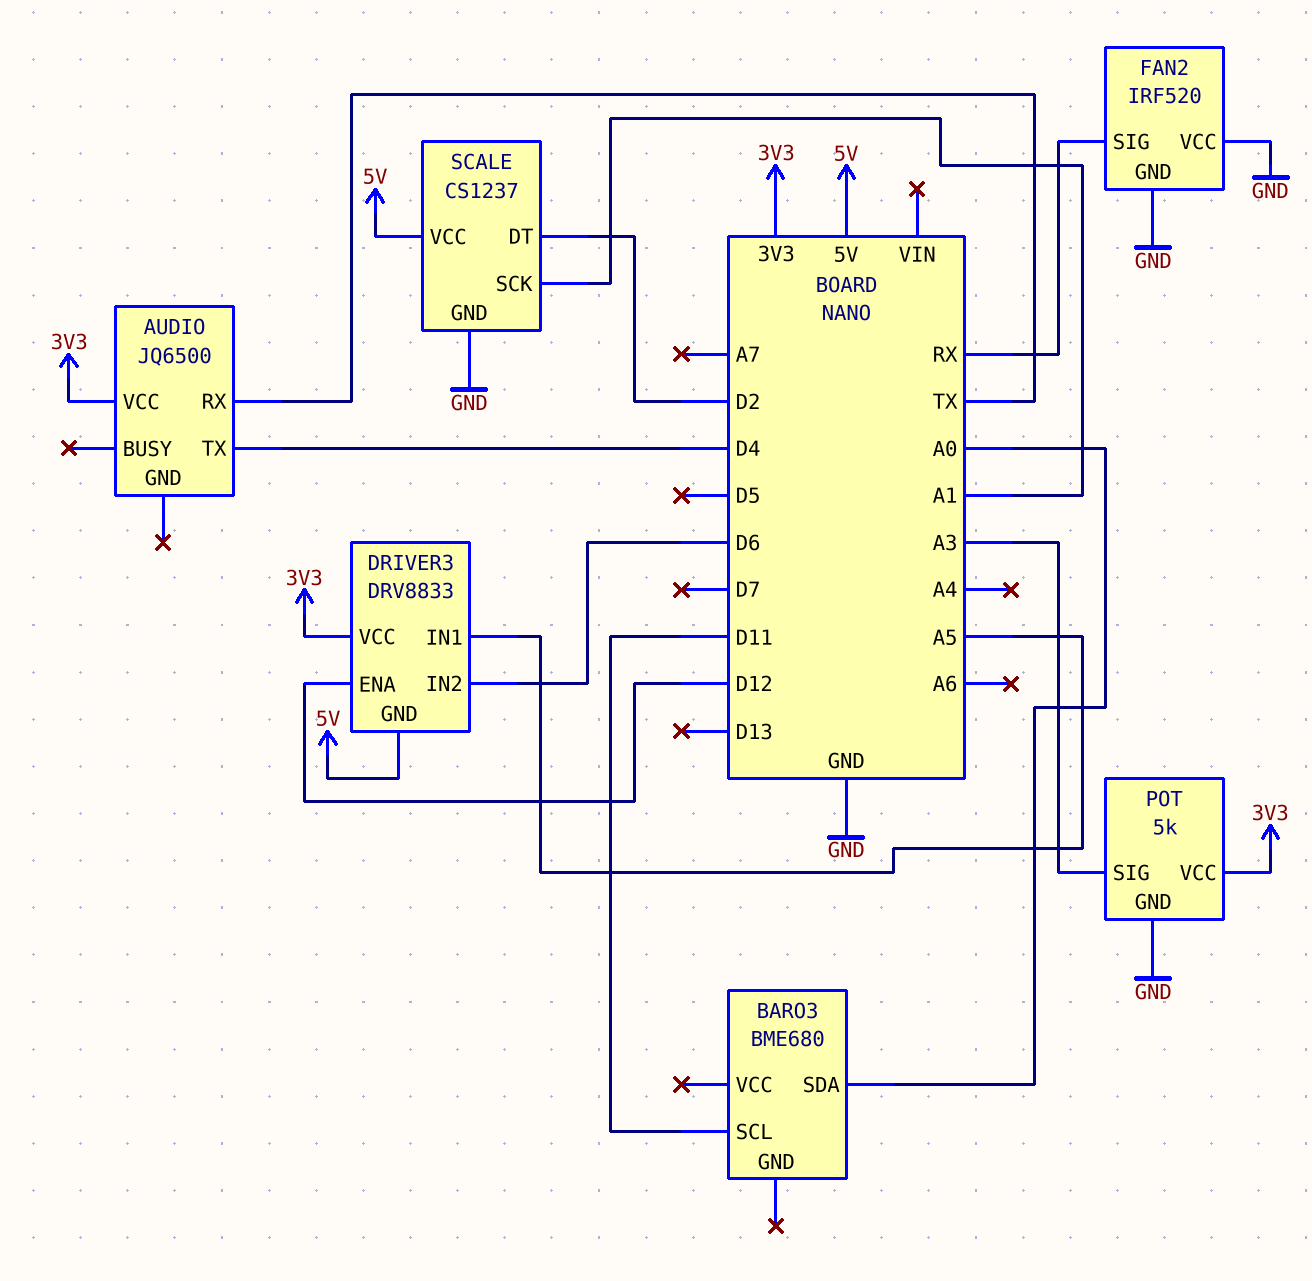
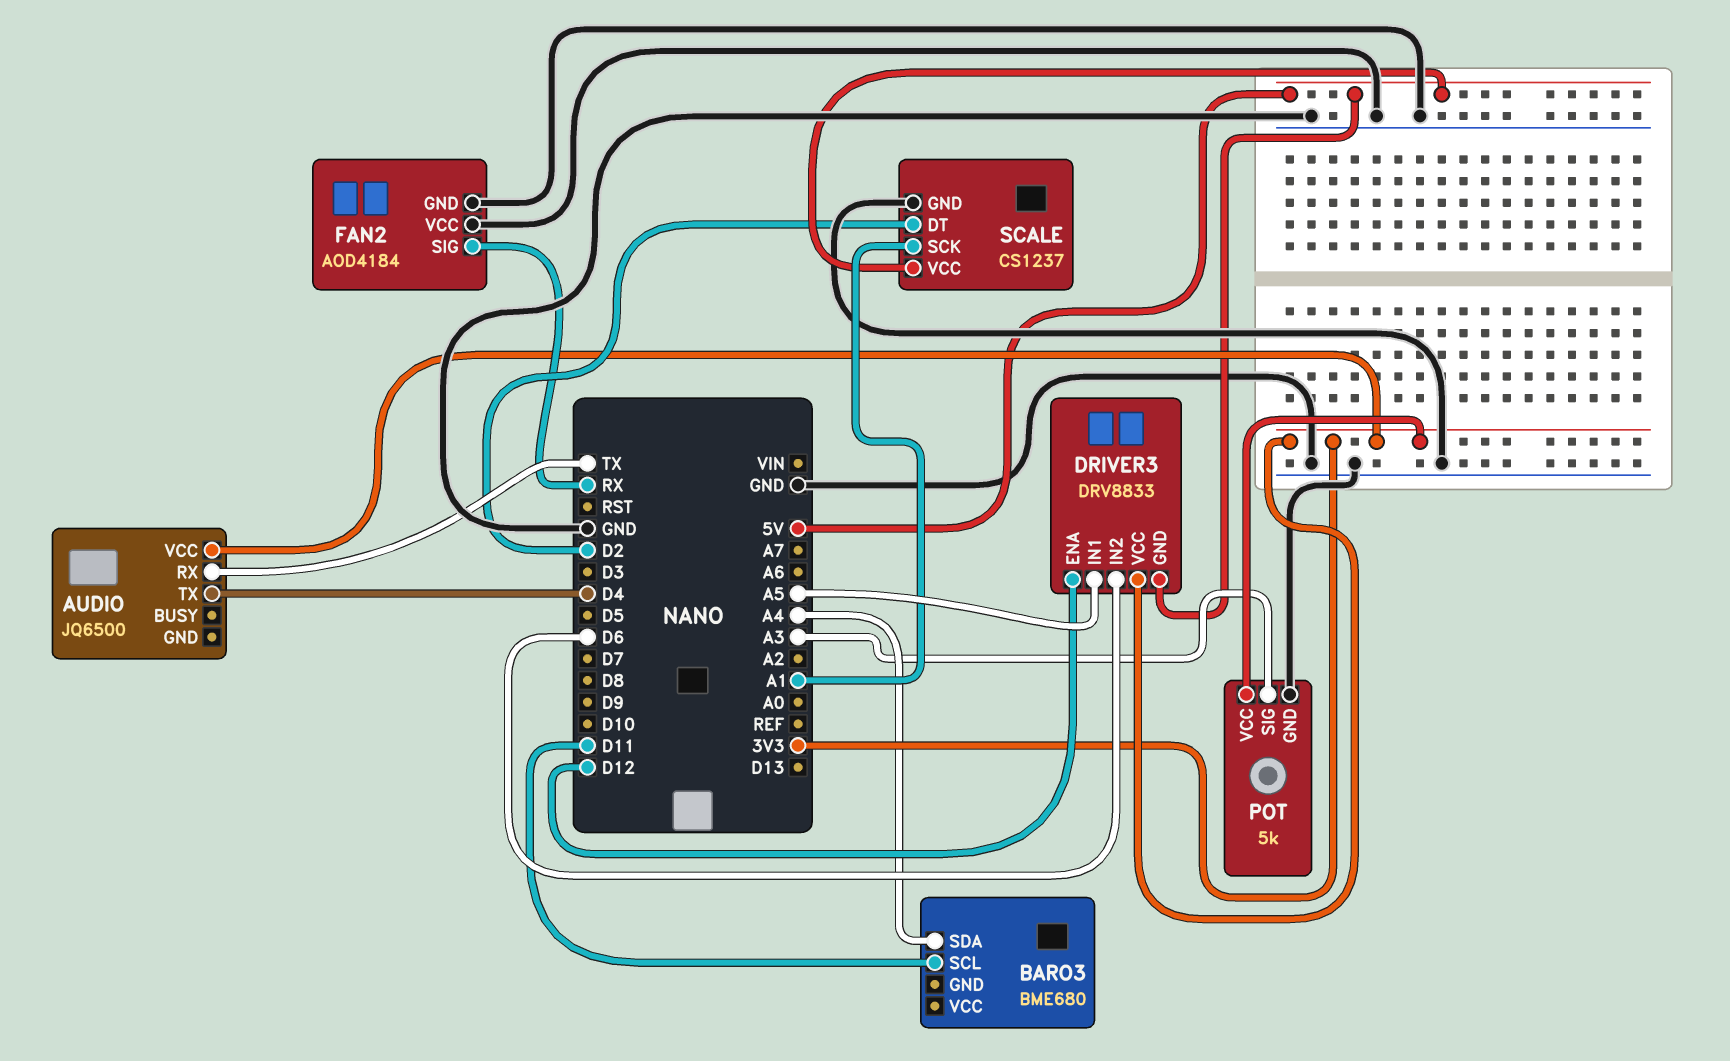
BARO3 pin SDA: A0 -> A4
FAN2: IRF520 -> AOD4184

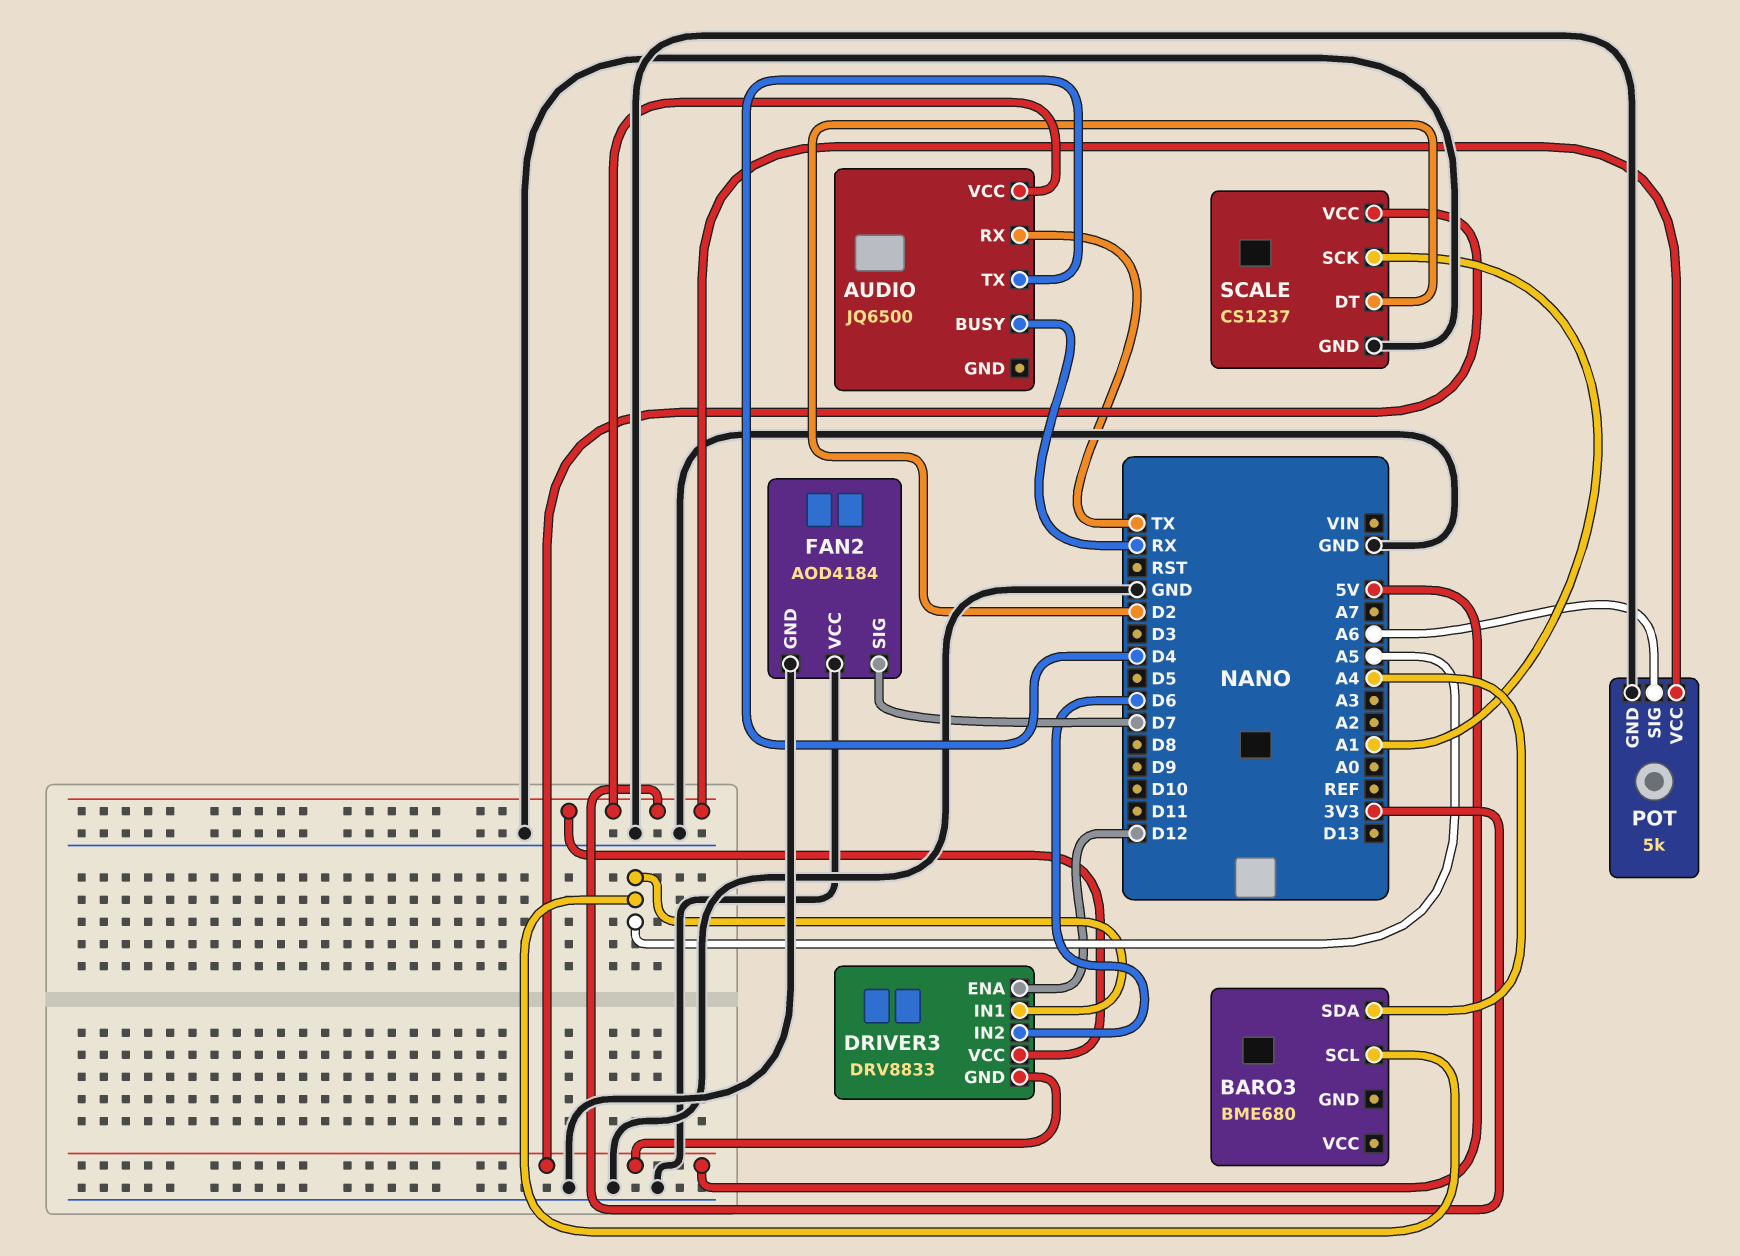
AUDIO pin BUSY: none -> RX
BARO3 pin SCL: D11 -> A5
FAN2 pin SIG: RX -> D7
POT pin SIG: A3 -> A6

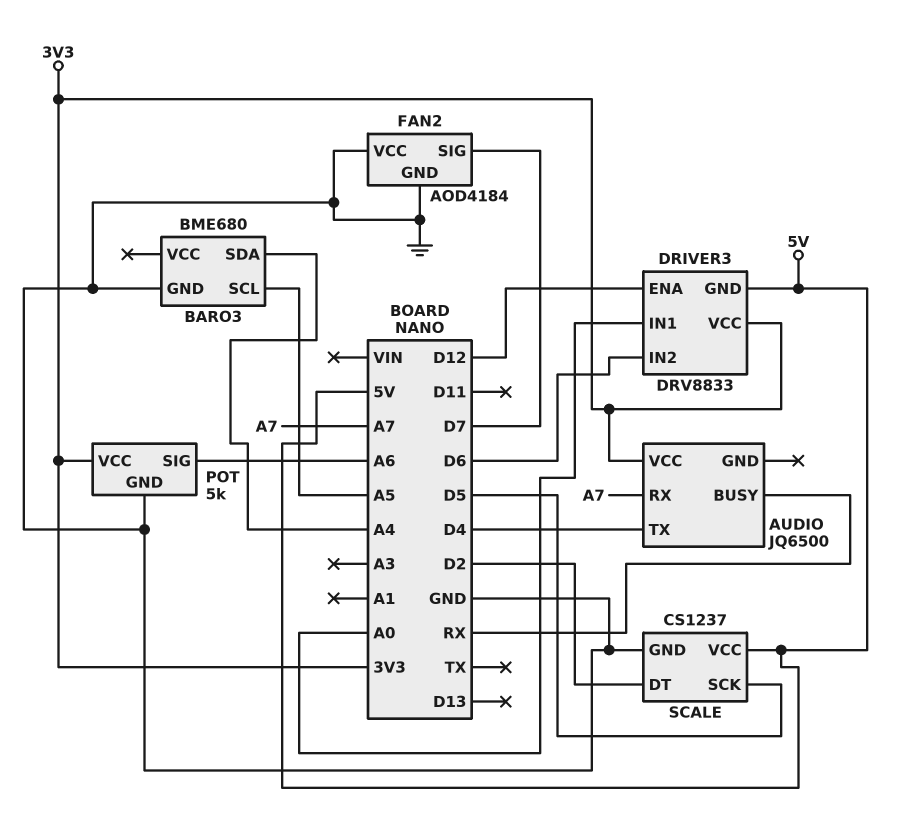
AUDIO pin RX: TX -> A7
BARO3 pin GND: none -> GND
DRIVER3 pin IN1: A5 -> A0
SCALE pin SCK: A1 -> D5

